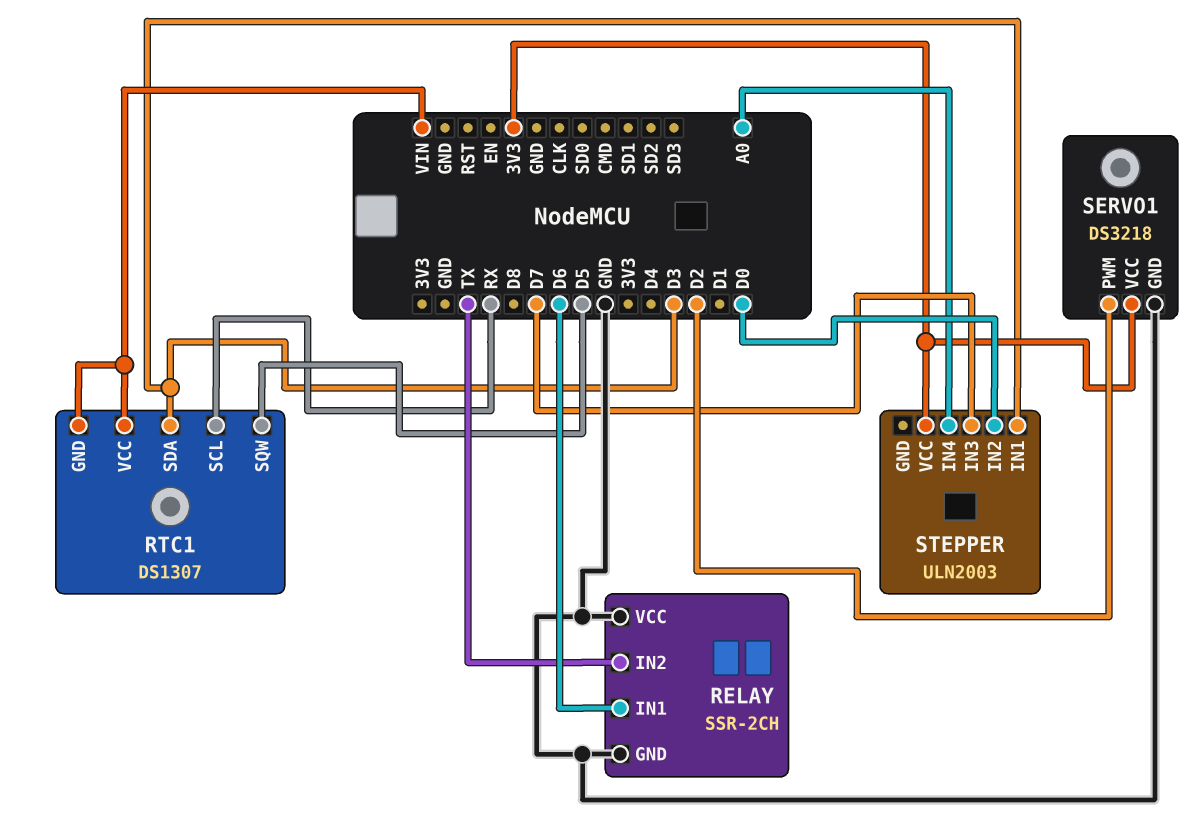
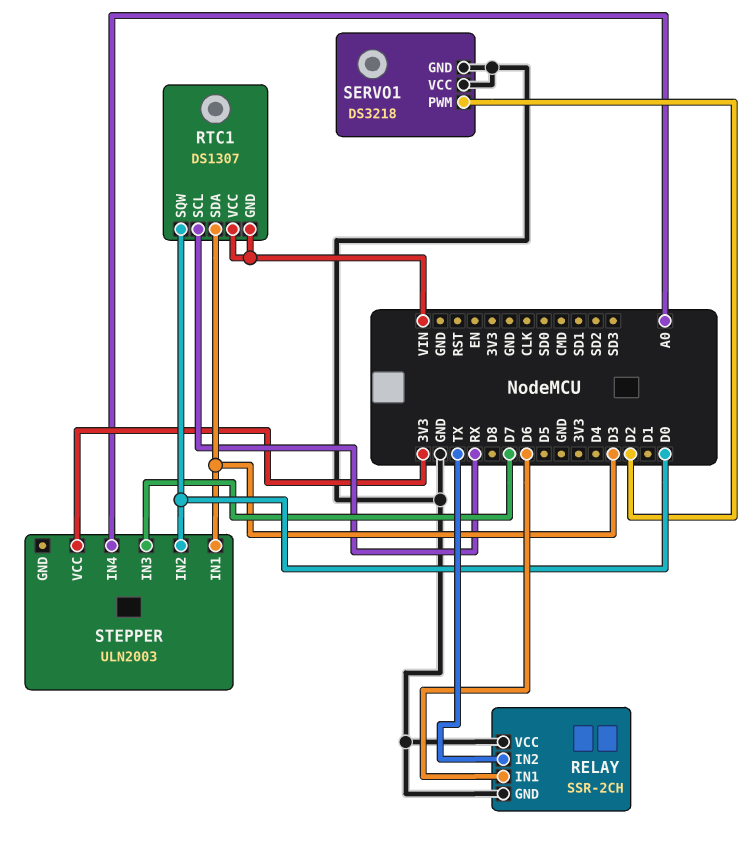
RTC1 pin SQW: D5 -> D0
SERVO1 pin VCC: 3V3 -> GND

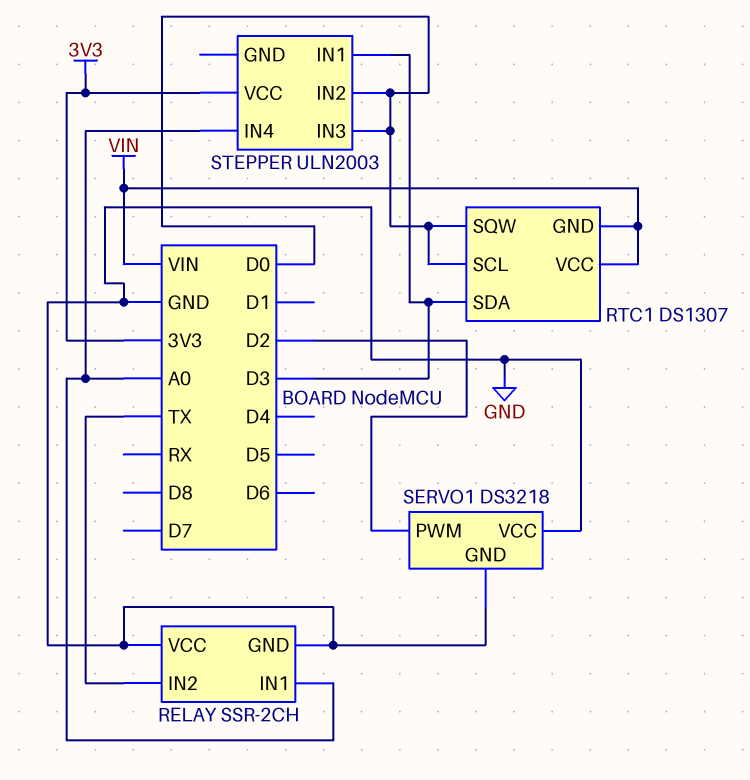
RELAY pin IN1: D6 -> A0
RTC1 pin SCL: RX -> D0
STEPPER pin IN3: D7 -> D0

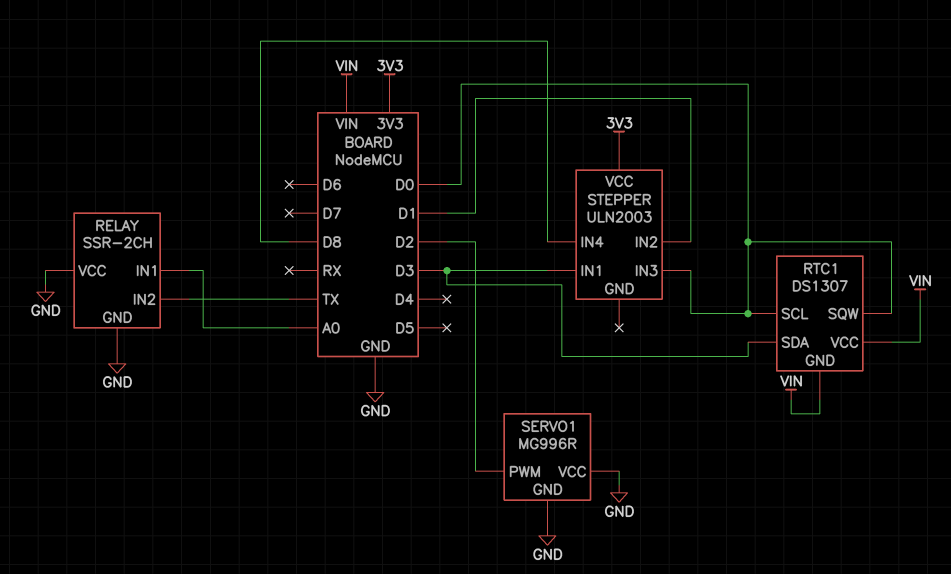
SERVO1: DS3218 -> MG996R
STEPPER pin IN2: D0 -> D1
STEPPER pin IN4: A0 -> D8

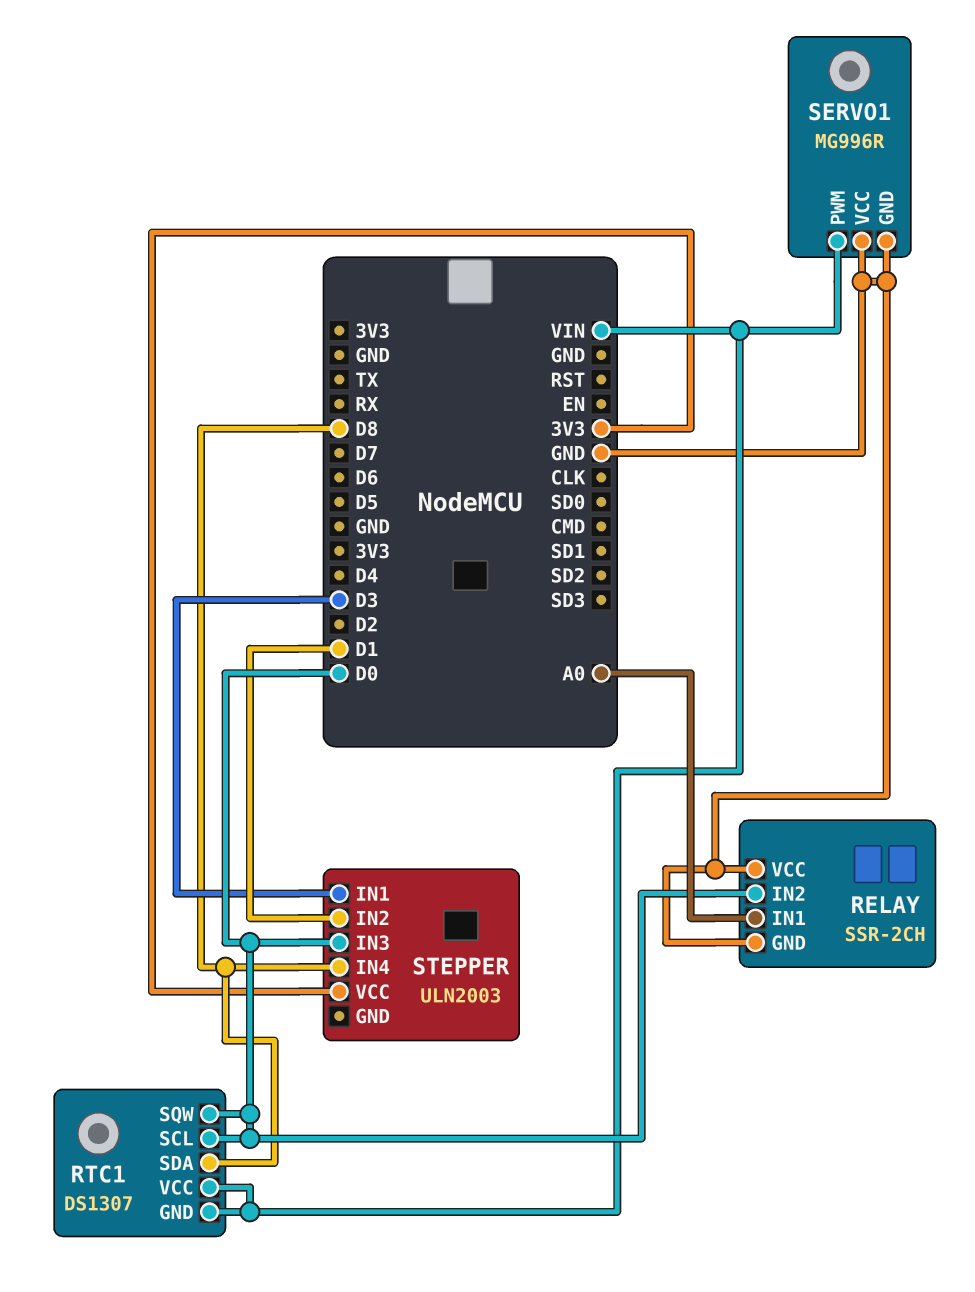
RELAY pin IN2: TX -> D0
RTC1 pin SDA: D3 -> D8
SERVO1 pin PWM: D2 -> VIN

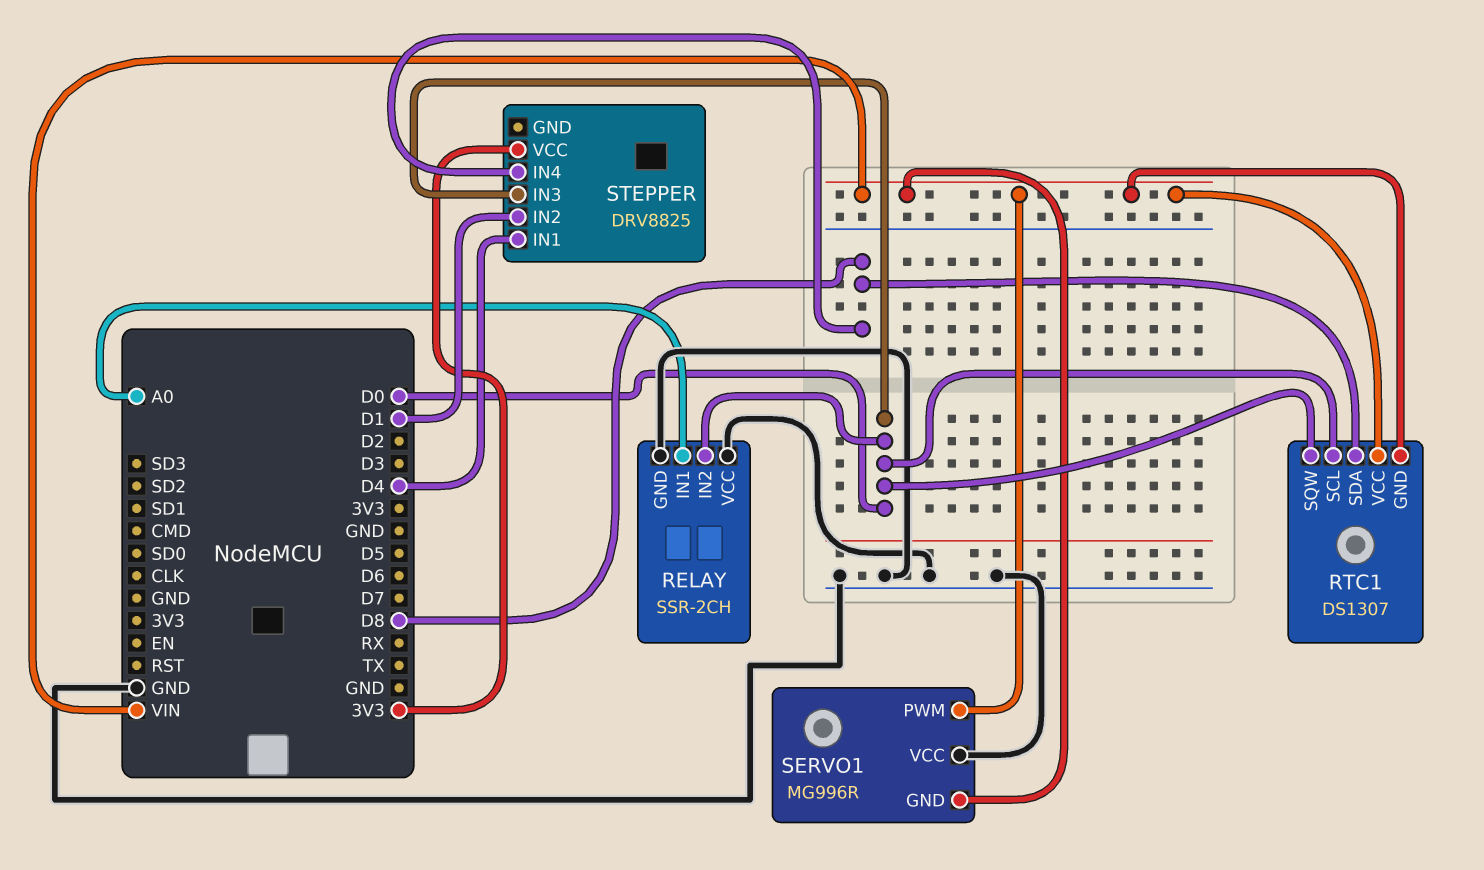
SERVO1 pin GND: GND -> VIN
STEPPER: ULN2003 -> DRV8825
STEPPER pin IN1: D3 -> D4

